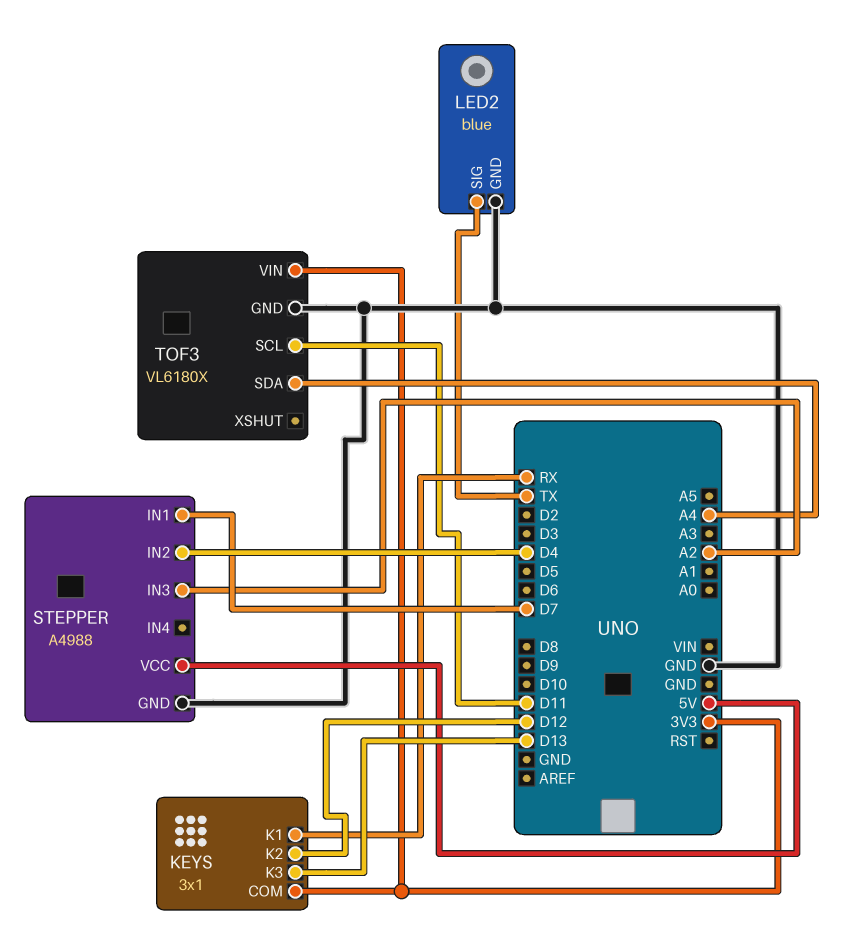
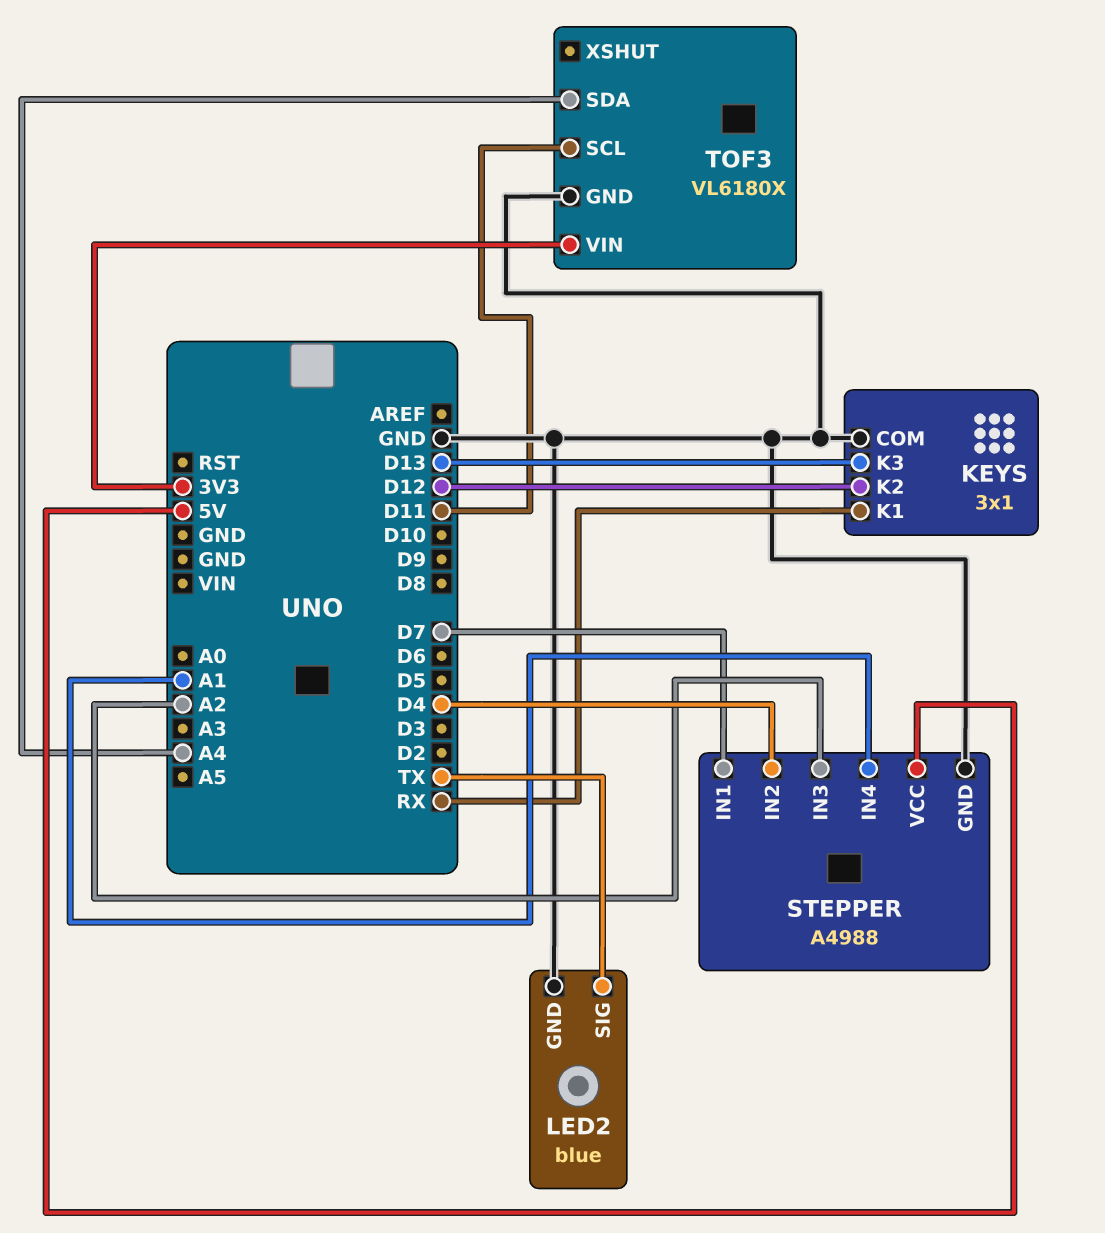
KEYS pin COM: 3V3 -> GND
STEPPER pin IN4: none -> A1

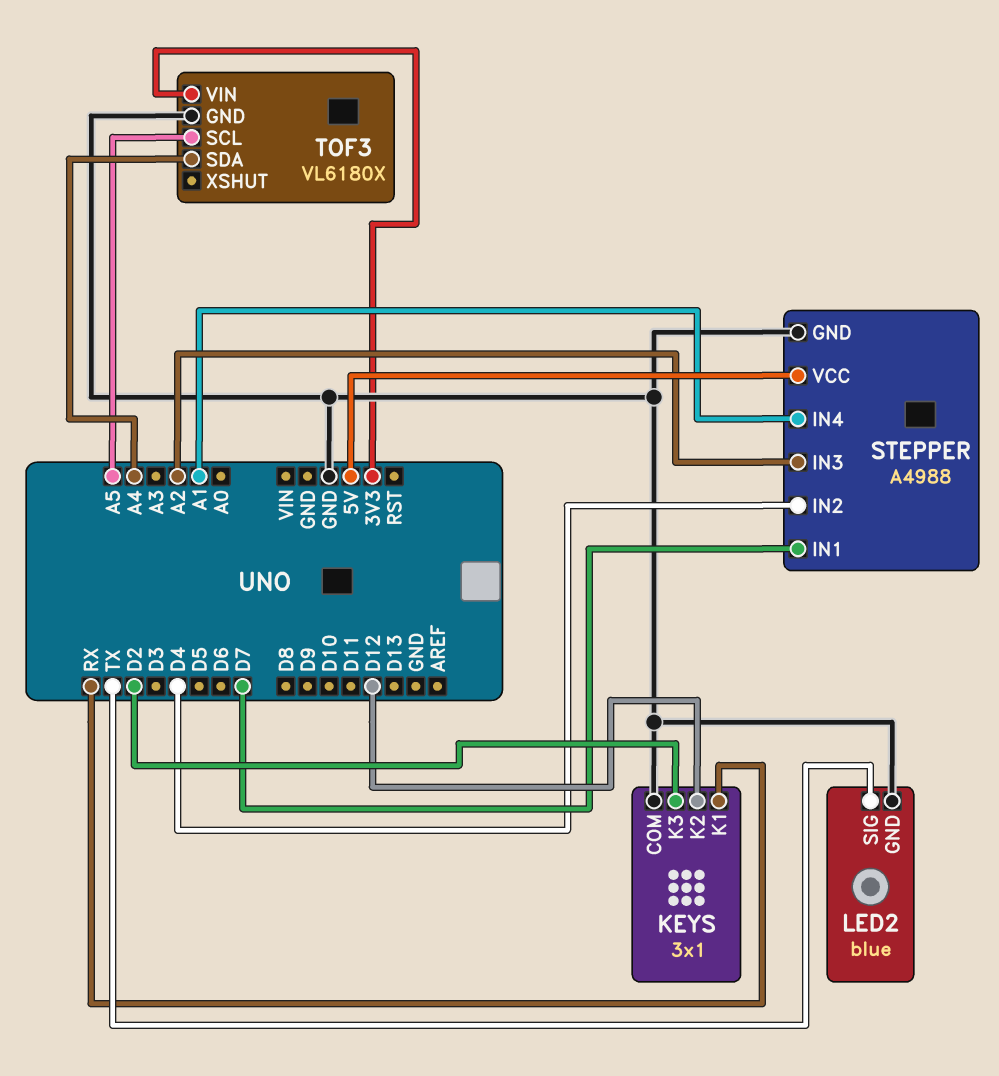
KEYS pin K3: D13 -> D2
TOF3 pin SCL: D11 -> A5

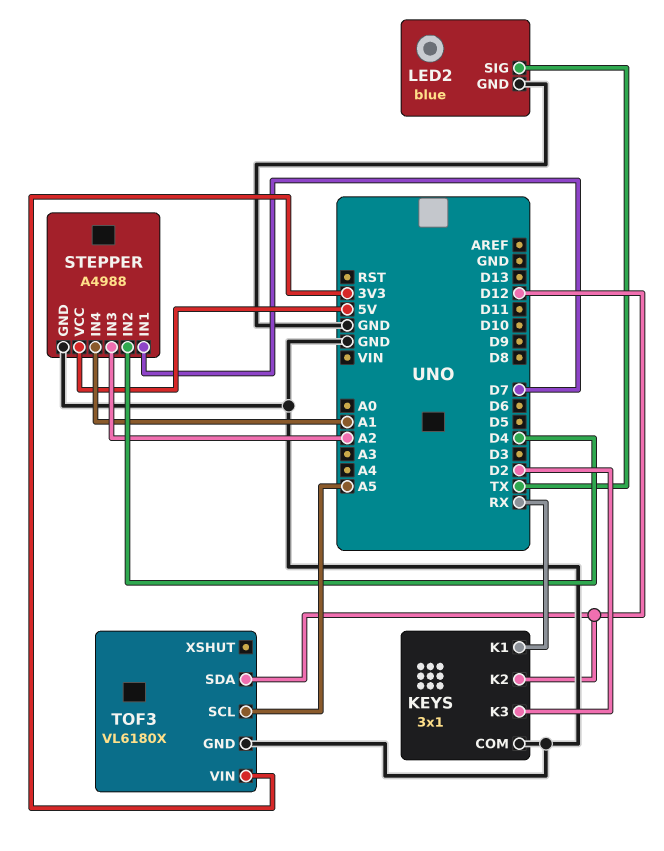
TOF3 pin SDA: A4 -> D12

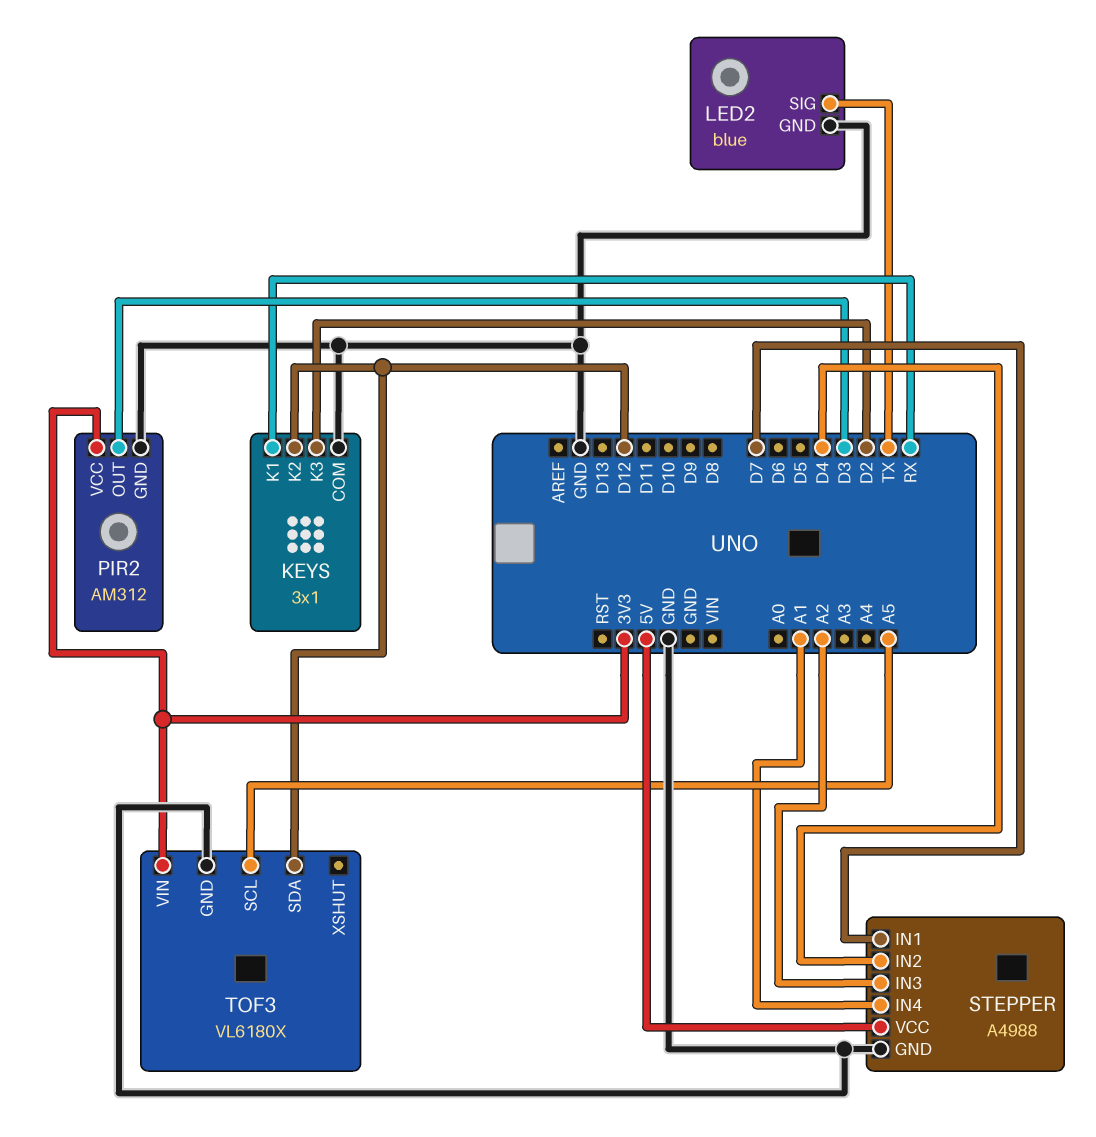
PIR2: none -> AM312
PIR2 pin GND: none -> GND
PIR2 pin OUT: none -> D3
PIR2 pin VCC: none -> 3V3

